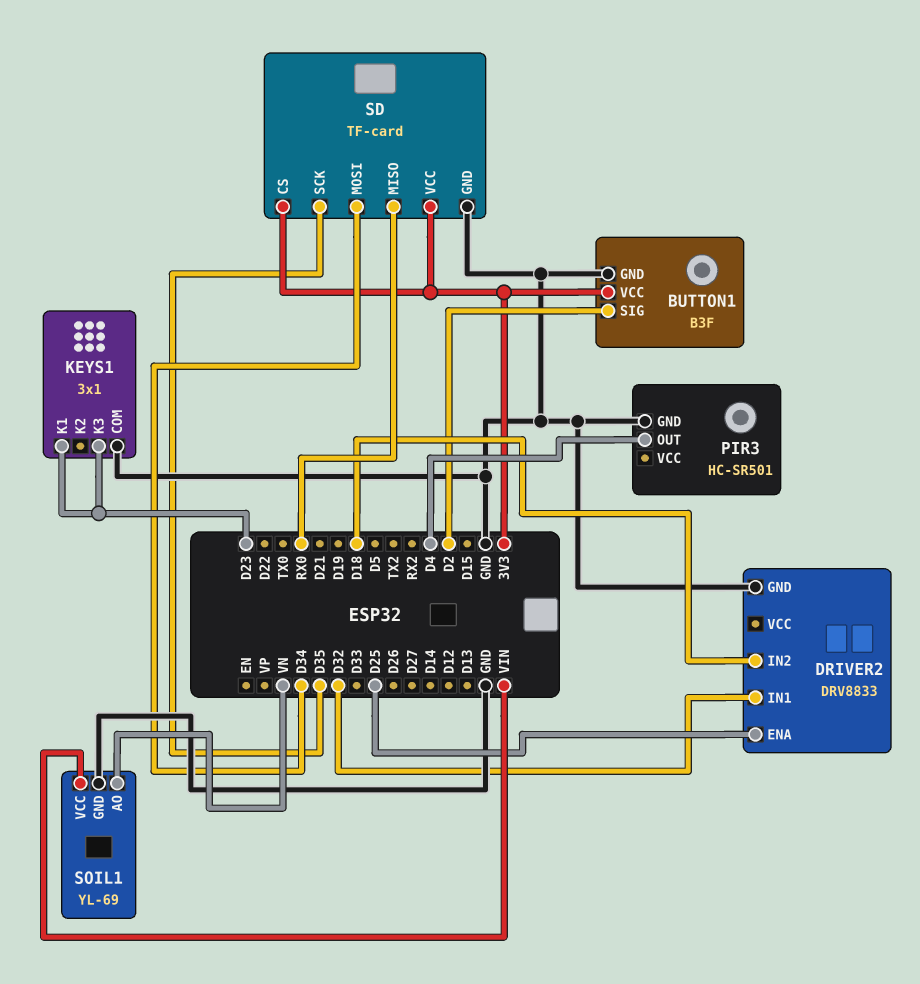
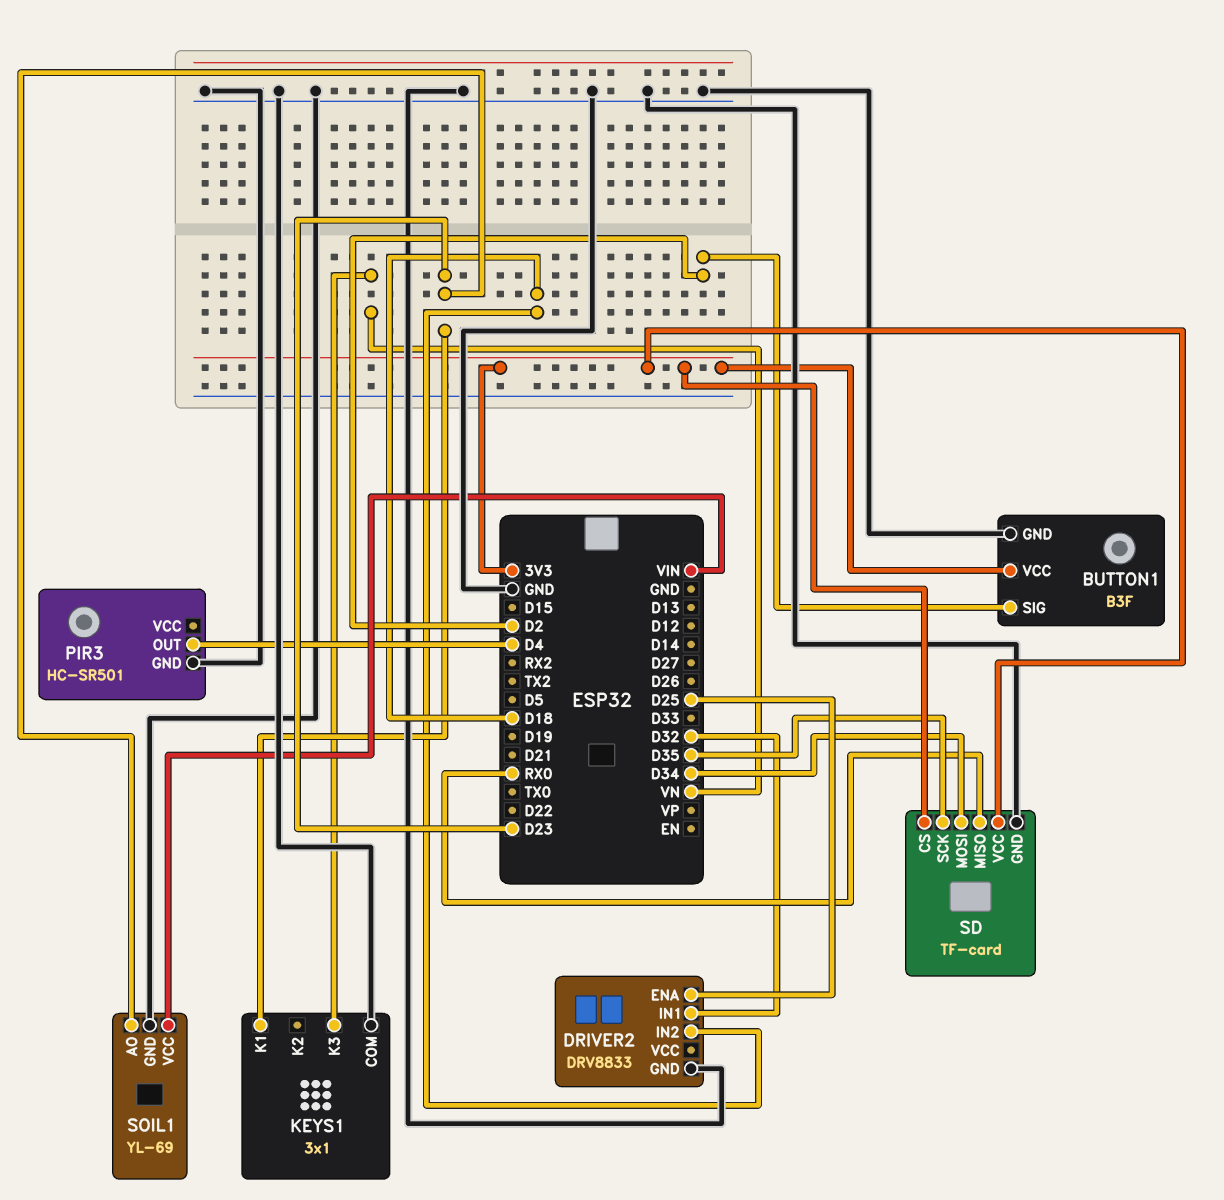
KEYS1 pin K3: D23 -> VN
SOIL1 pin AO: VN -> D23

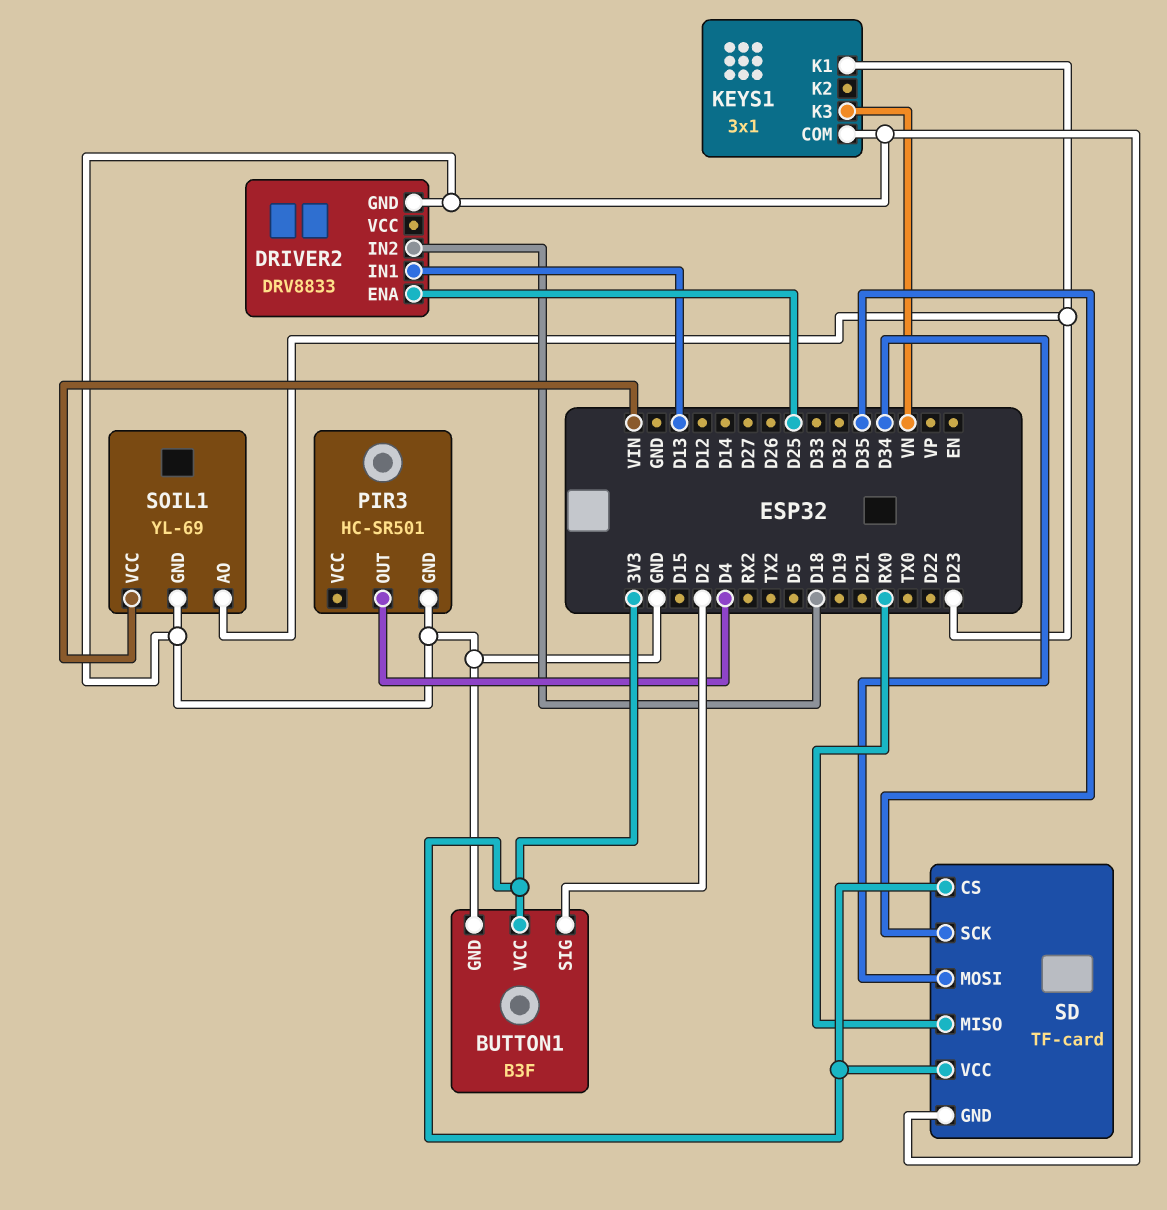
DRIVER2 pin IN1: D32 -> D13

